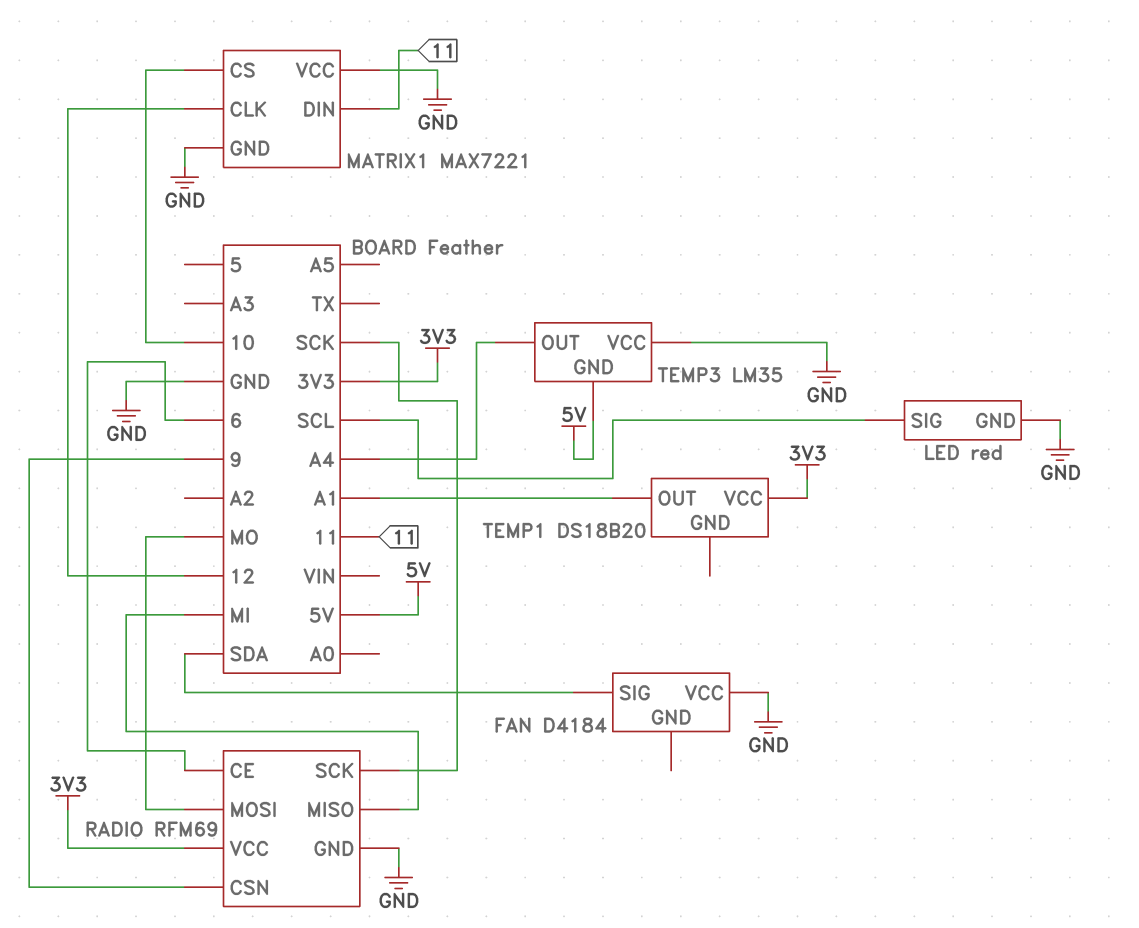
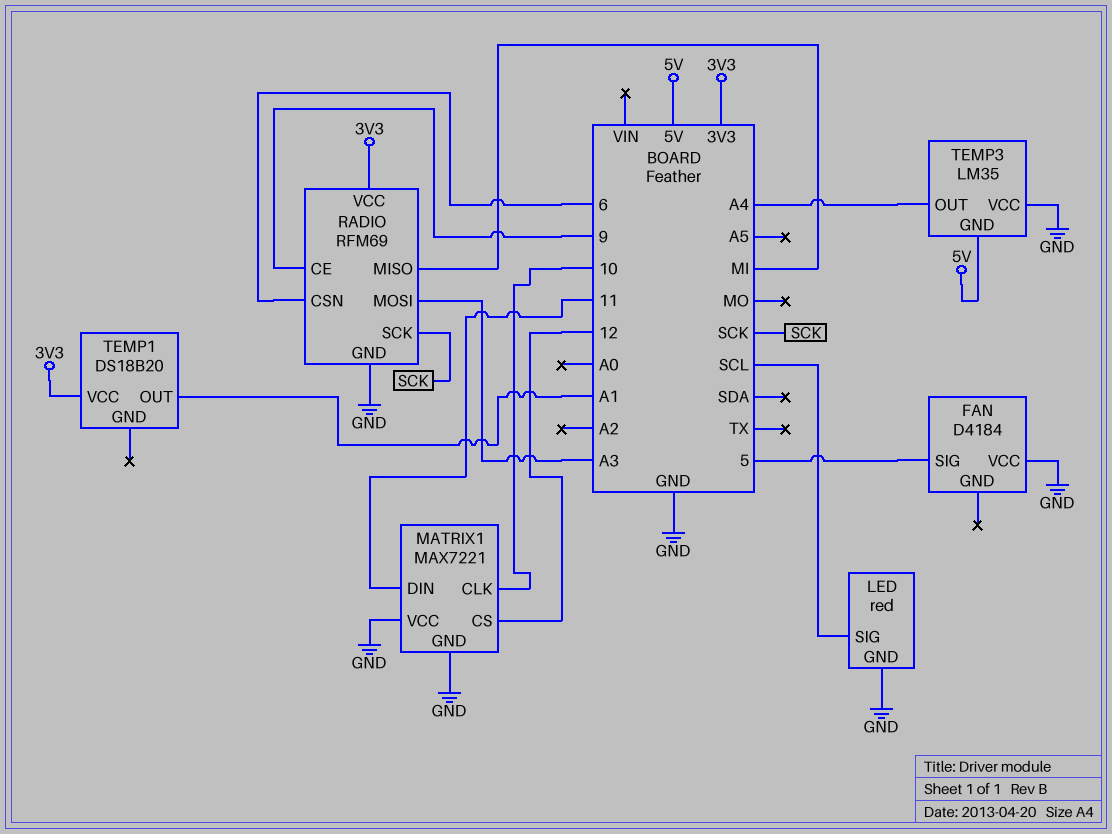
FAN pin SIG: SDA -> 5
MATRIX1 pin CLK: 12 -> 10
MATRIX1 pin CS: 10 -> 12
RADIO pin CE: 6 -> 9
RADIO pin CSN: 9 -> 6
RADIO pin MOSI: MO -> A3

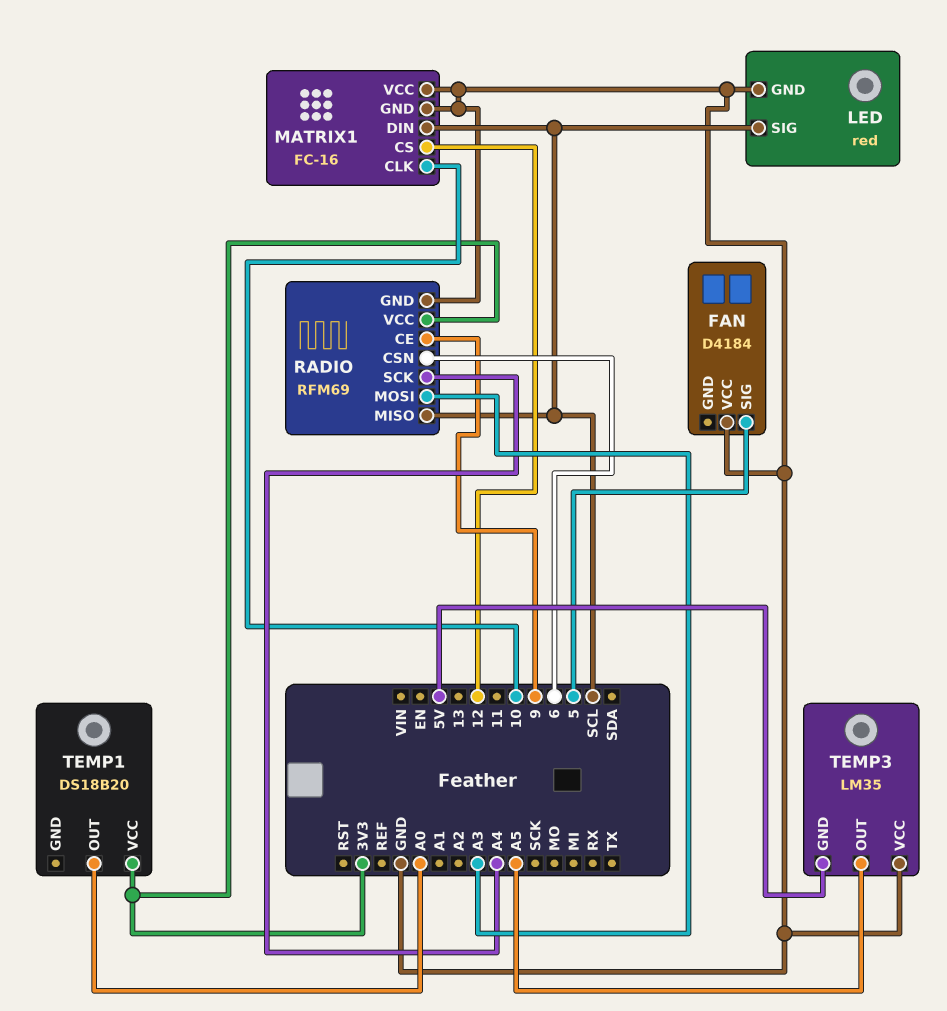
MATRIX1: MAX7221 -> FC-16
MATRIX1 pin DIN: 11 -> SCL
RADIO pin MISO: MI -> SCL
RADIO pin SCK: SCK -> A4
TEMP1 pin OUT: A1 -> A0
TEMP3 pin OUT: A4 -> A5

